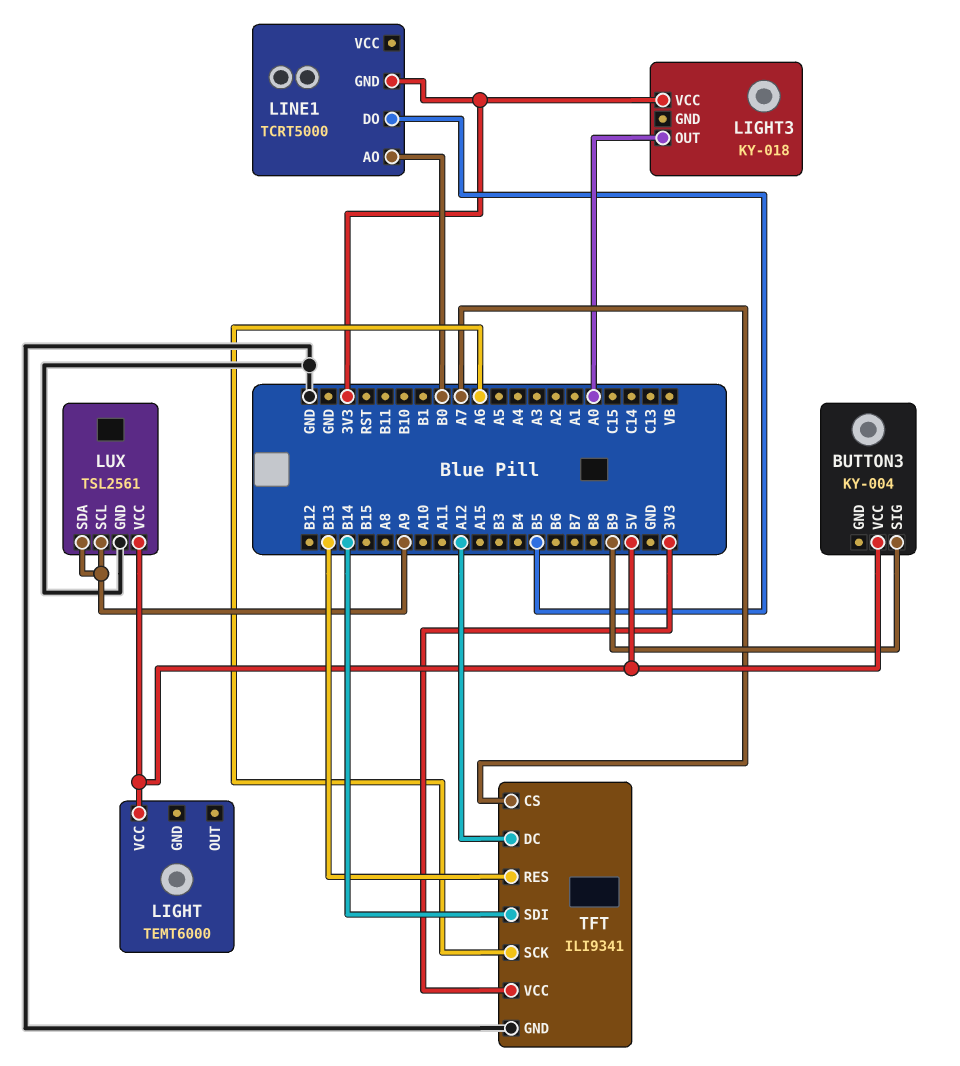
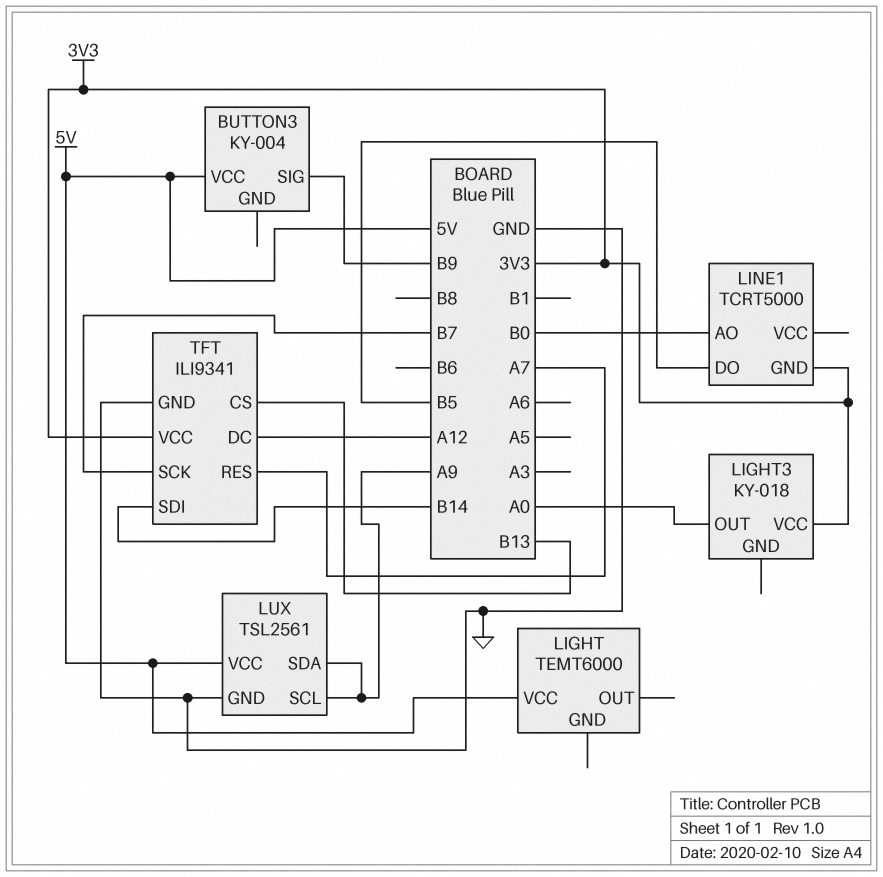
TFT pin CS: A7 -> B13
TFT pin RES: B13 -> A7
TFT pin SCK: A6 -> B7

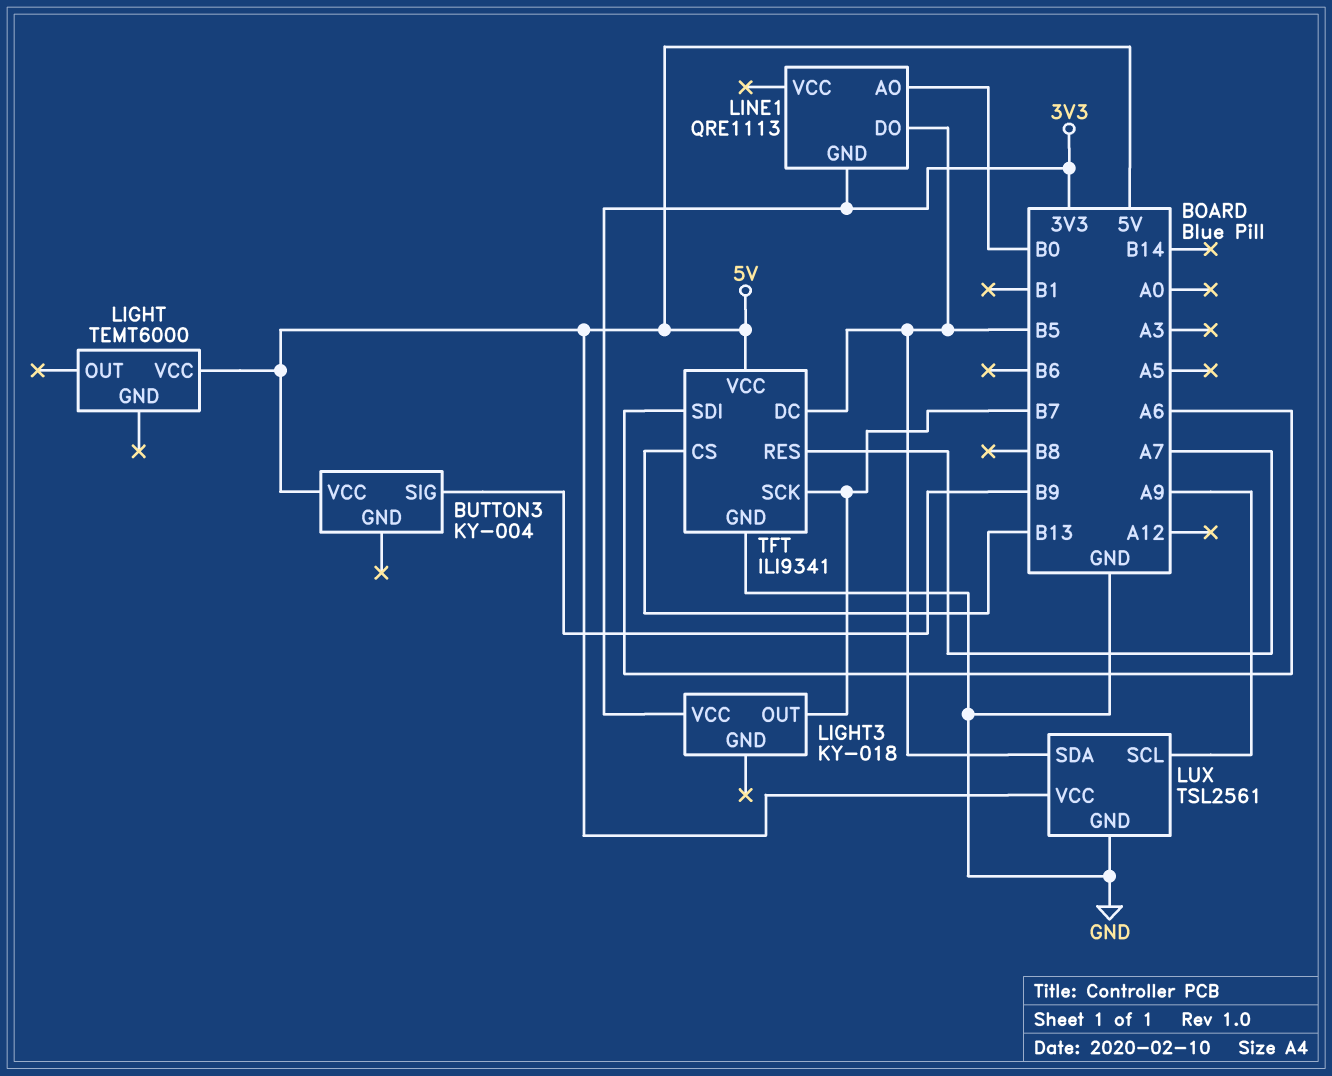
LIGHT3 pin OUT: A0 -> B7
LINE1: TCRT5000 -> QRE1113
LUX pin SDA: A9 -> B5
TFT pin DC: A12 -> B5
TFT pin SDI: B14 -> A6
TFT pin VCC: 3V3 -> 5V

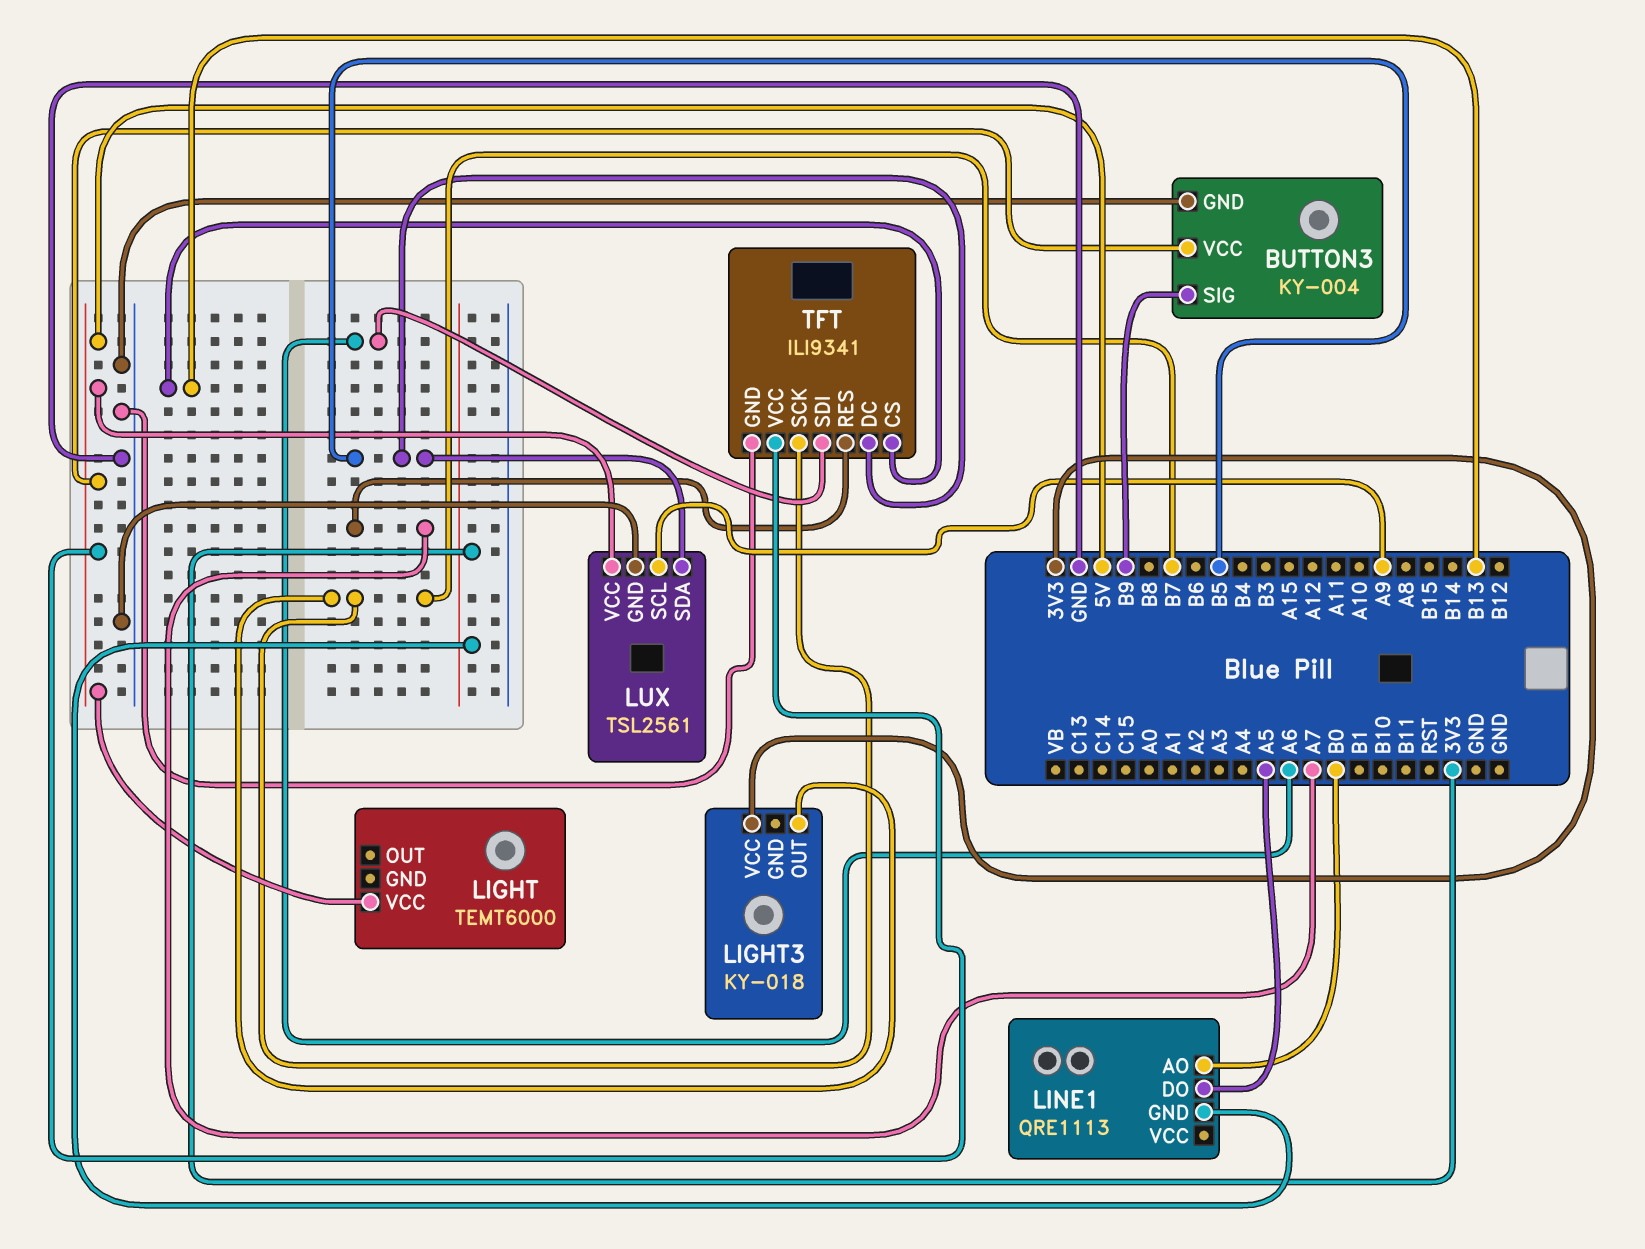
BUTTON3 pin GND: none -> GND
LINE1 pin DO: B5 -> A5

